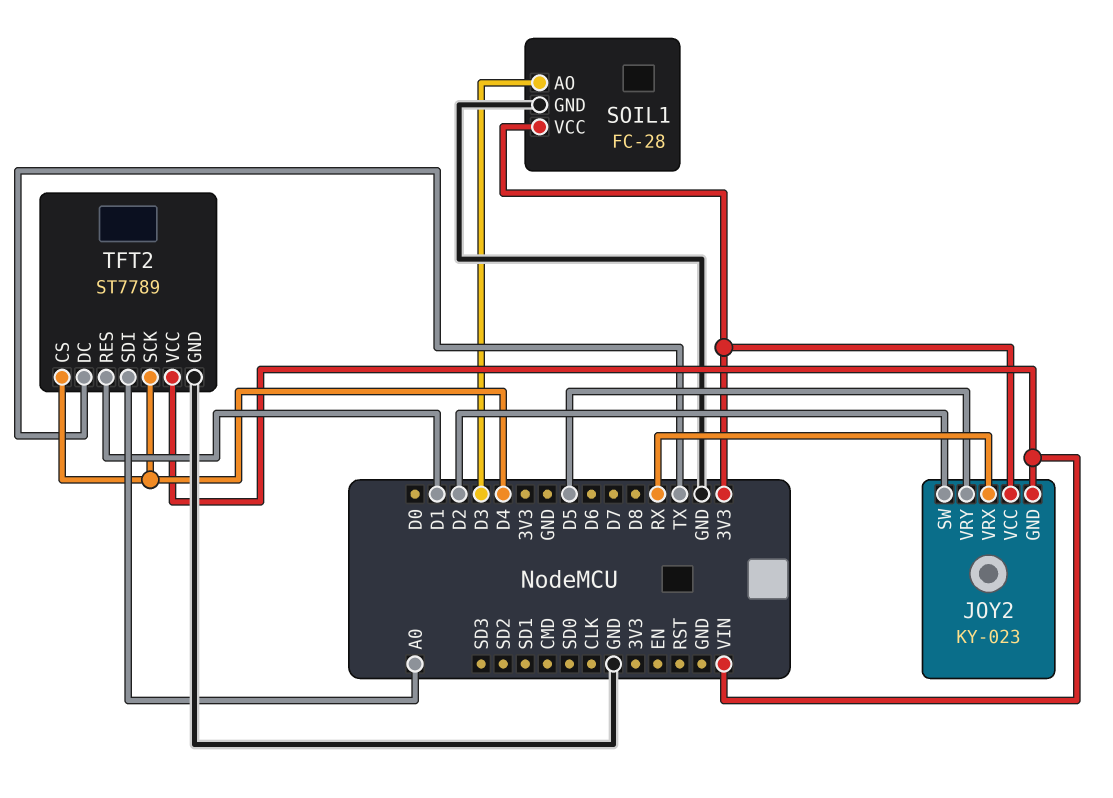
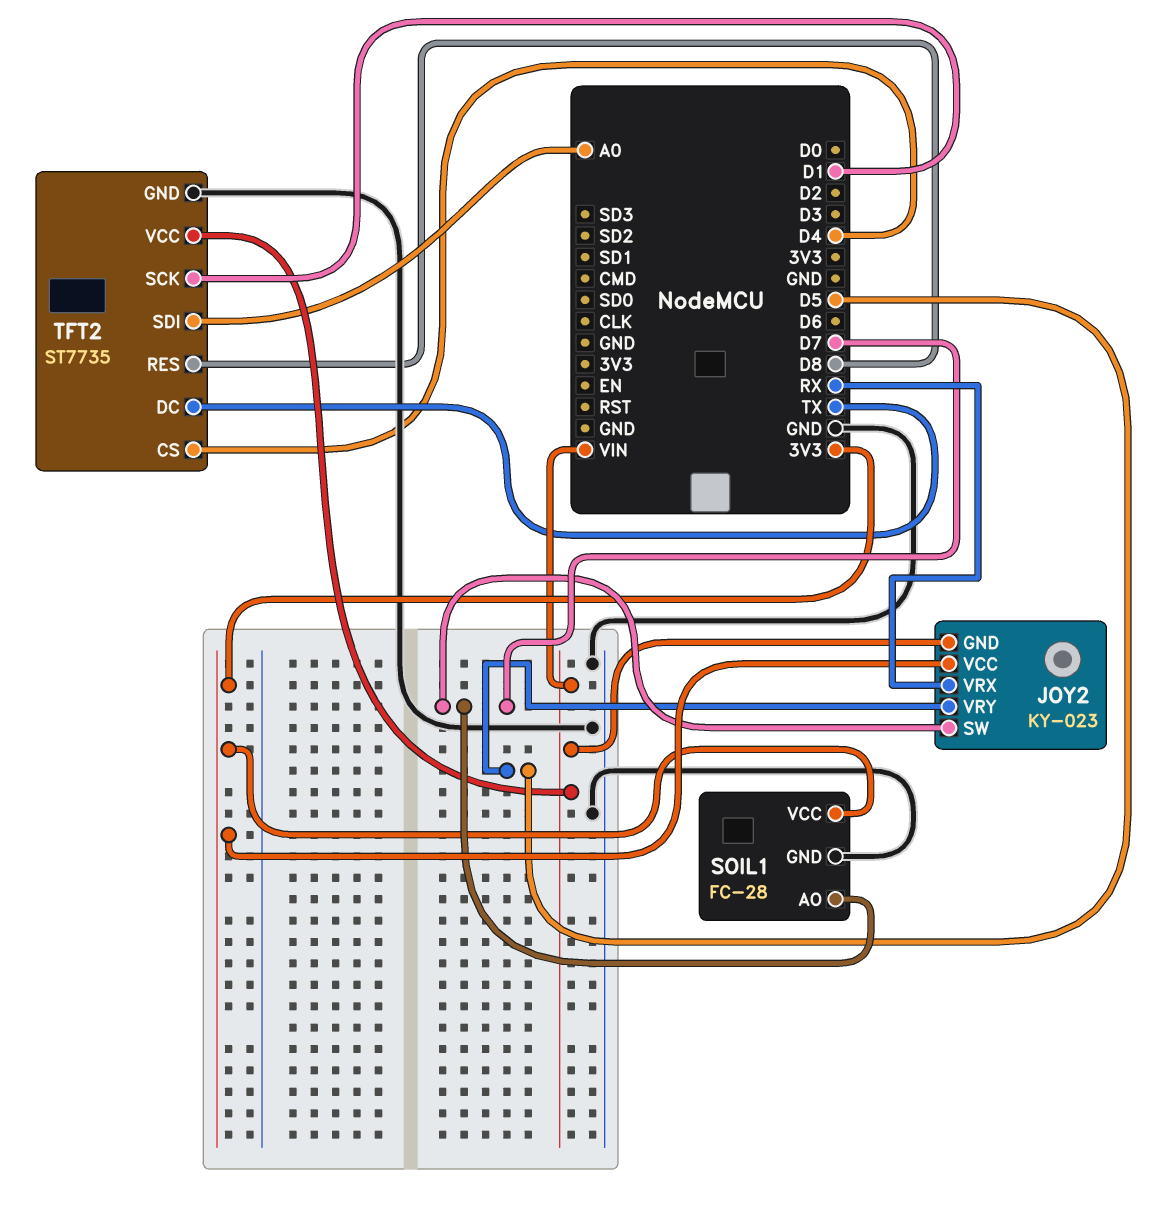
JOY2 pin SW: D2 -> D7
SOIL1 pin AO: D3 -> D7
TFT2: ST7789 -> ST7735
TFT2 pin RES: D1 -> D8
TFT2 pin SCK: D4 -> D1

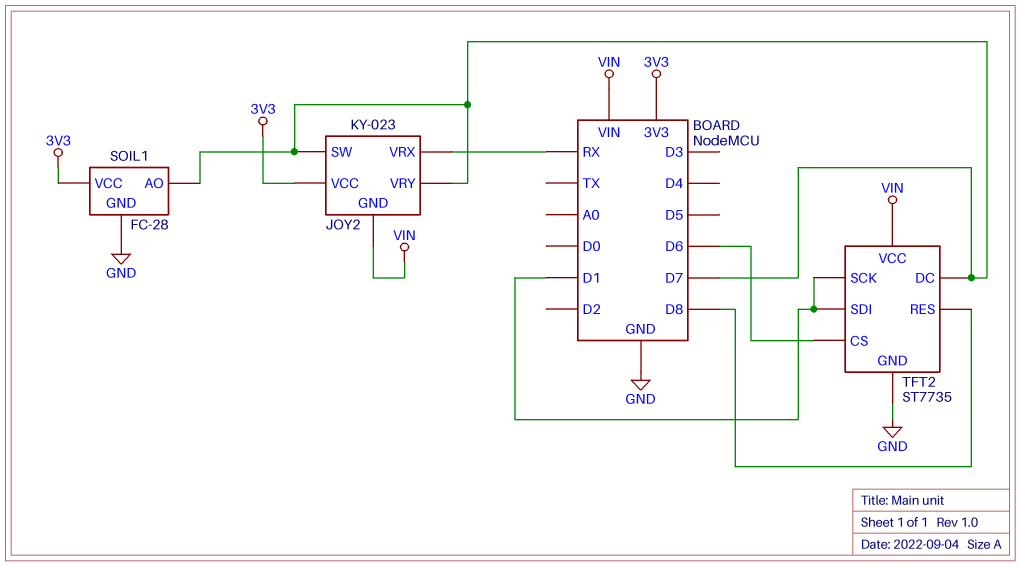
JOY2 pin VRY: D5 -> D7
TFT2 pin CS: D4 -> D6
TFT2 pin DC: TX -> D7
TFT2 pin SDI: A0 -> D1

